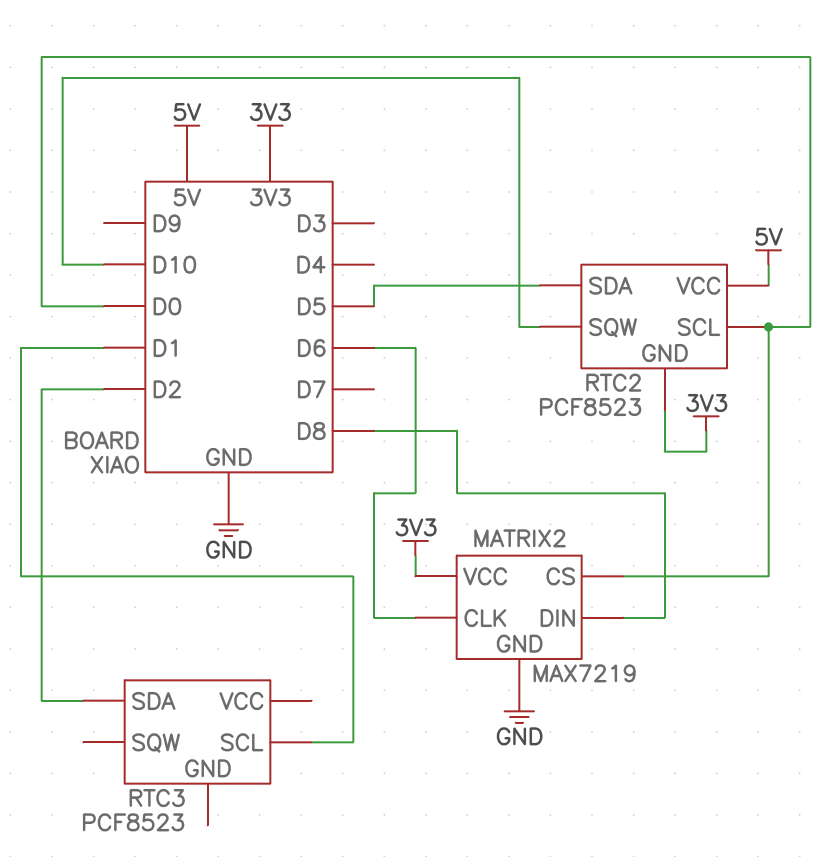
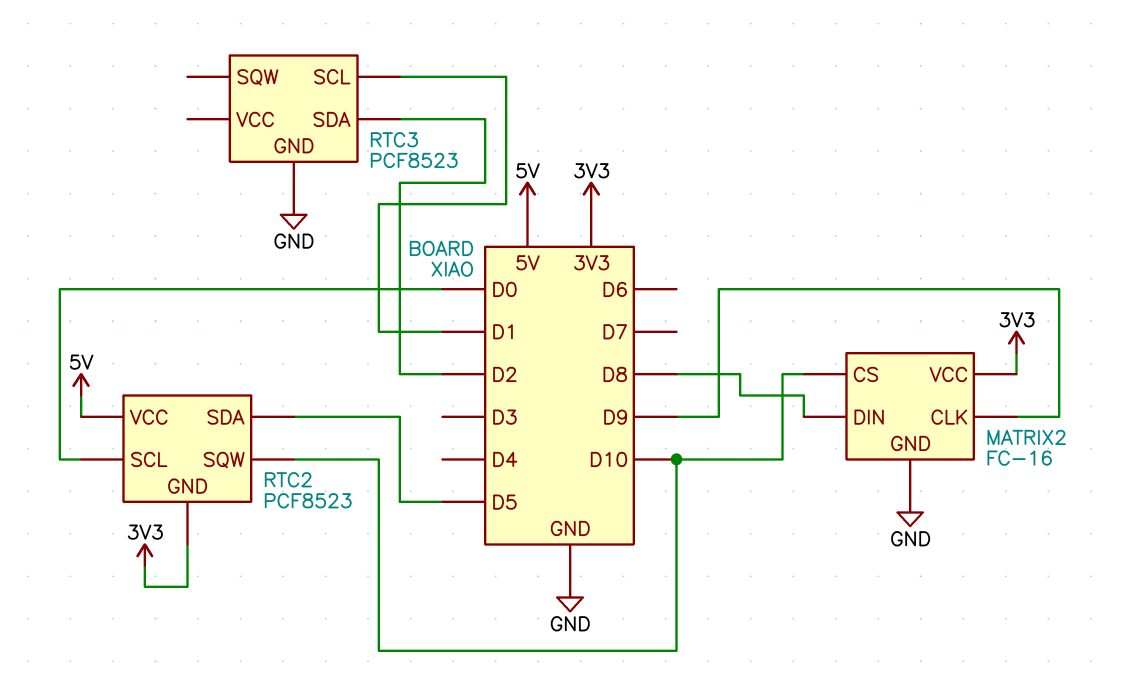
MATRIX2: MAX7219 -> FC-16
MATRIX2 pin CLK: D6 -> D9
MATRIX2 pin CS: D0 -> D10
RTC3 pin GND: none -> GND

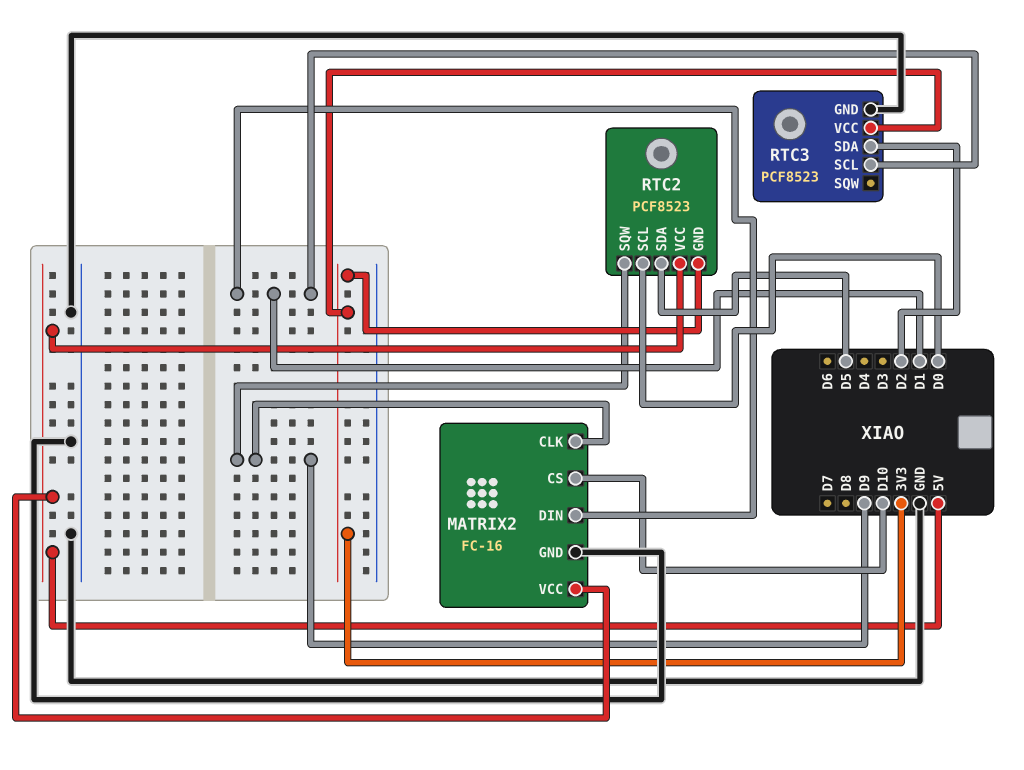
MATRIX2 pin DIN: D8 -> D1
MATRIX2 pin VCC: 3V3 -> 5V
RTC2 pin SQW: D10 -> D9
RTC3 pin VCC: none -> 3V3

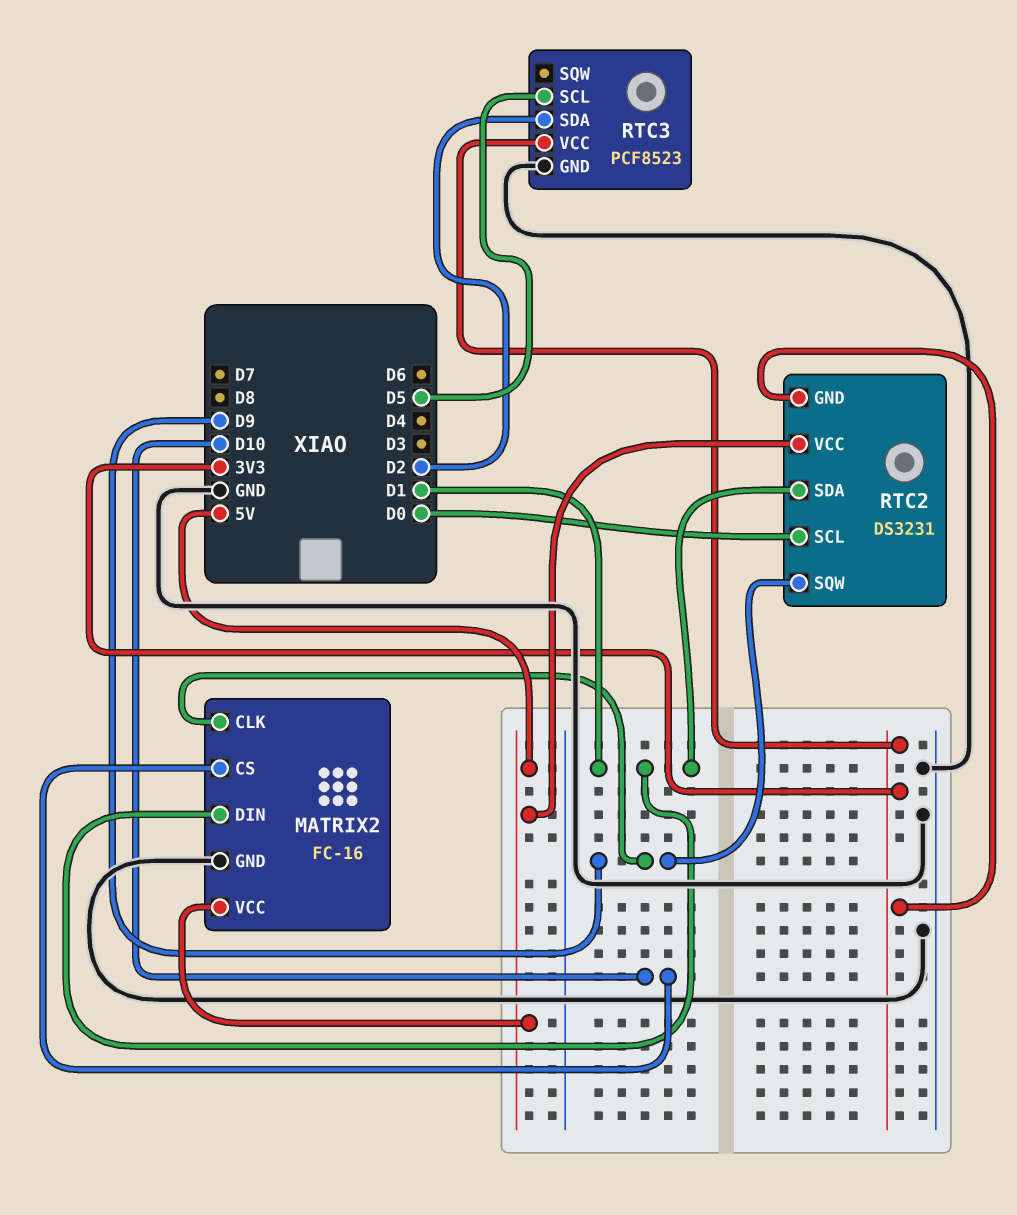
RTC2: PCF8523 -> DS3231
RTC2 pin SDA: D5 -> D1
RTC3 pin SCL: D1 -> D5

